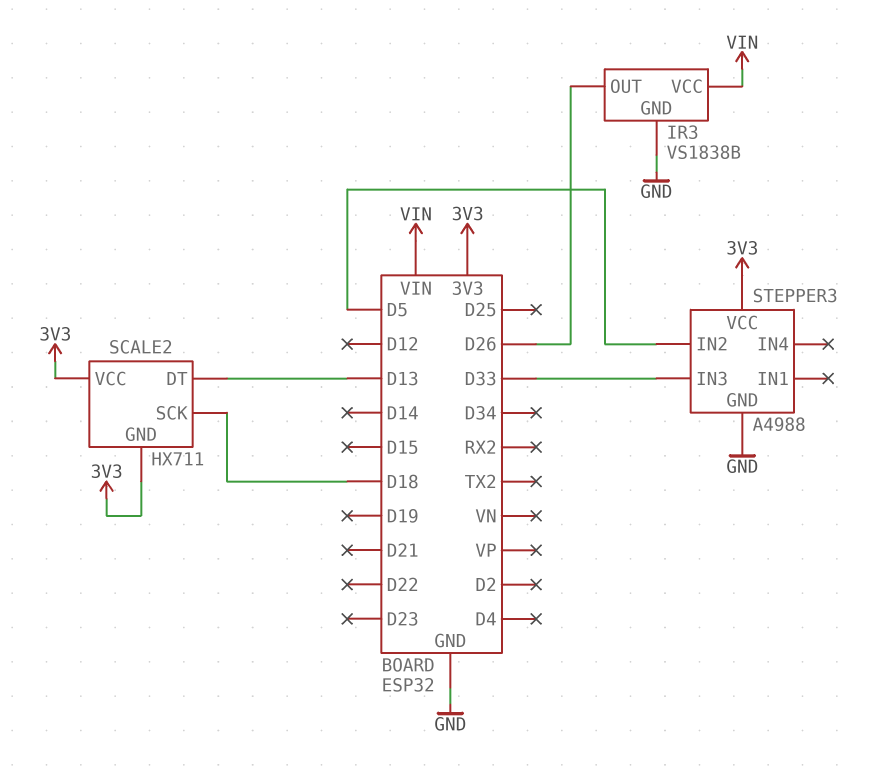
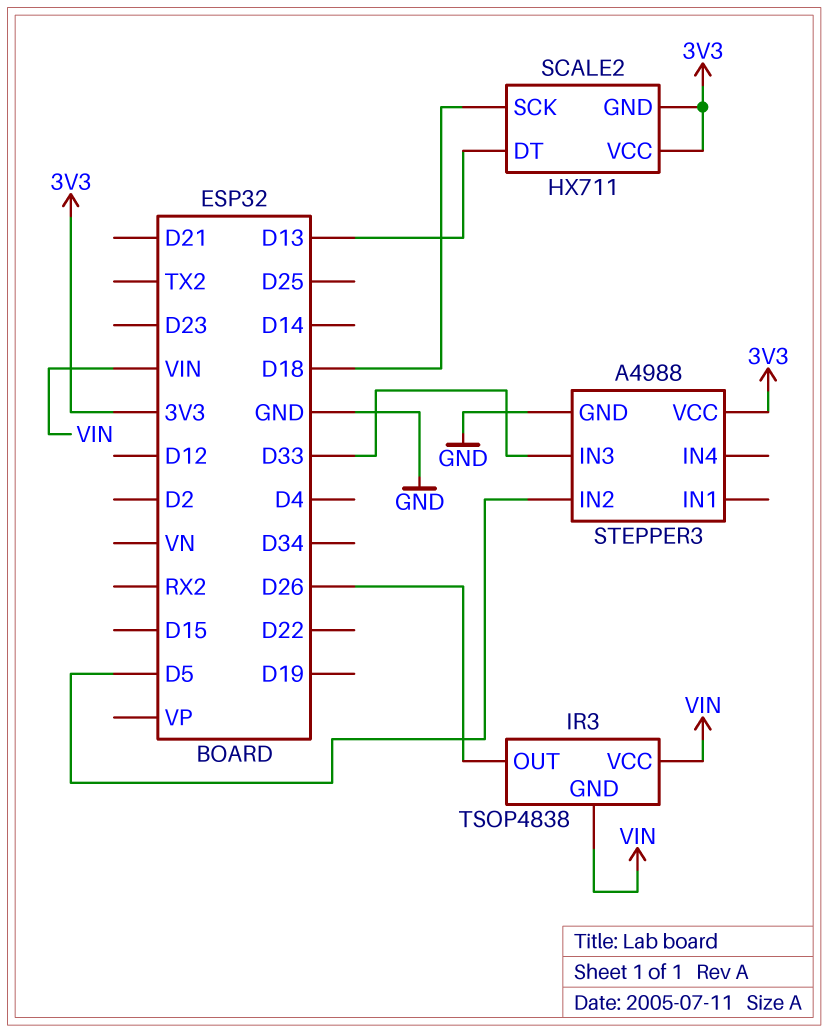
IR3: VS1838B -> TSOP4838
IR3 pin GND: GND -> VIN

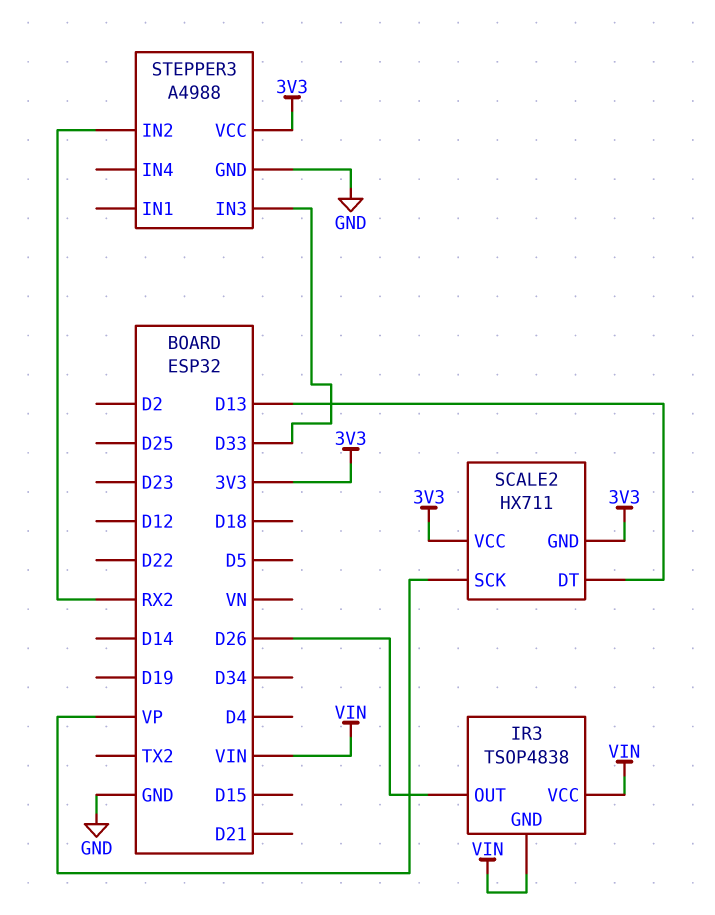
SCALE2 pin SCK: D18 -> VP
STEPPER3 pin IN2: D5 -> RX2

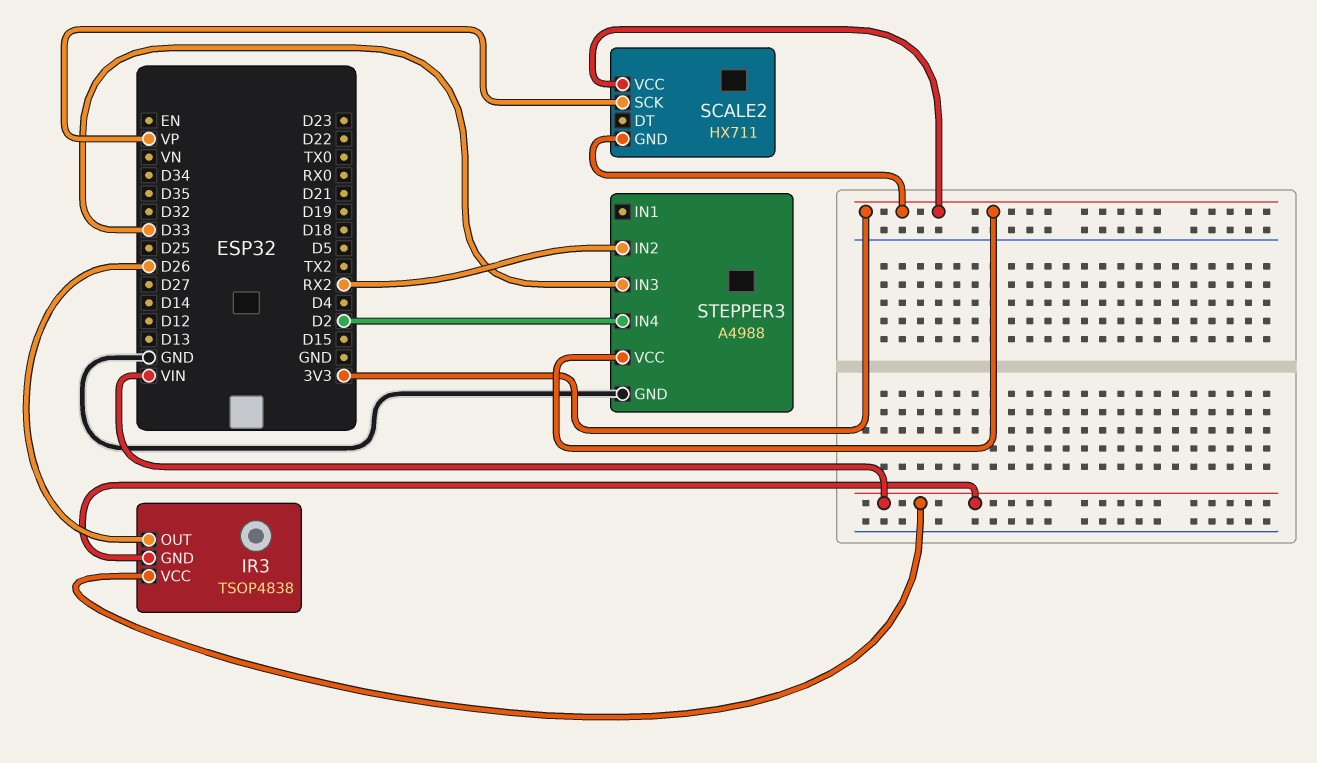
SCALE2 pin DT: D13 -> none
STEPPER3 pin IN4: none -> D2

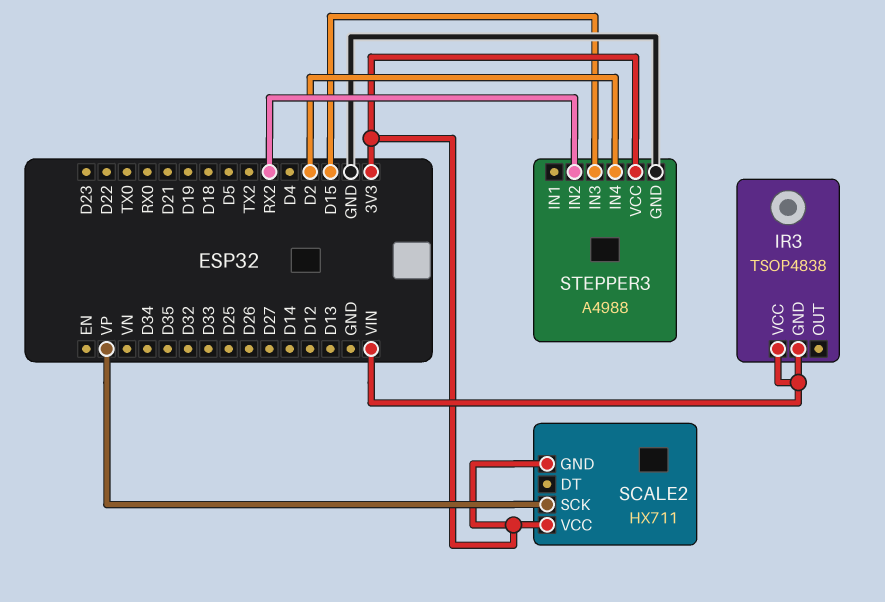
IR3 pin OUT: D26 -> none
STEPPER3 pin IN3: D33 -> D15

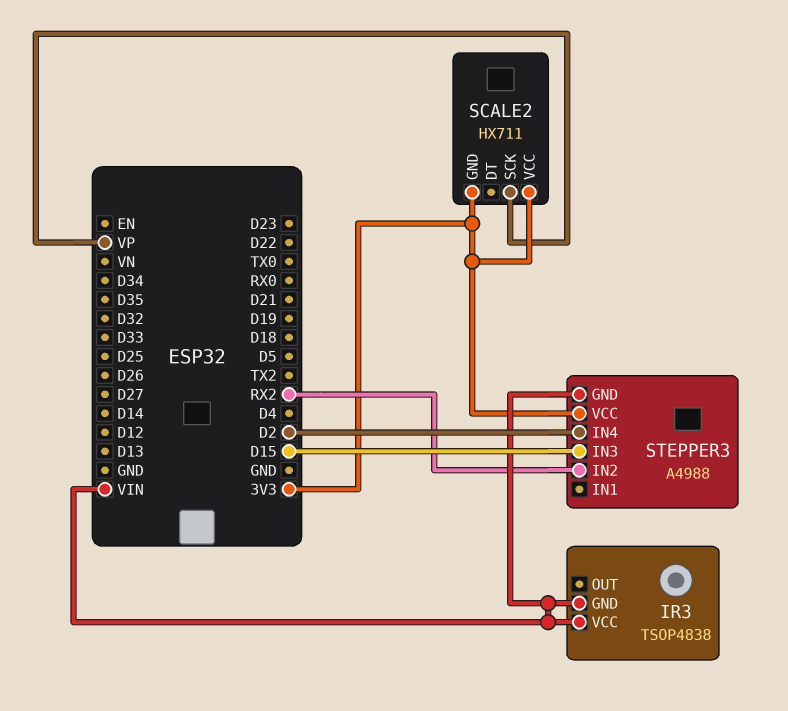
STEPPER3 pin GND: GND -> VIN

